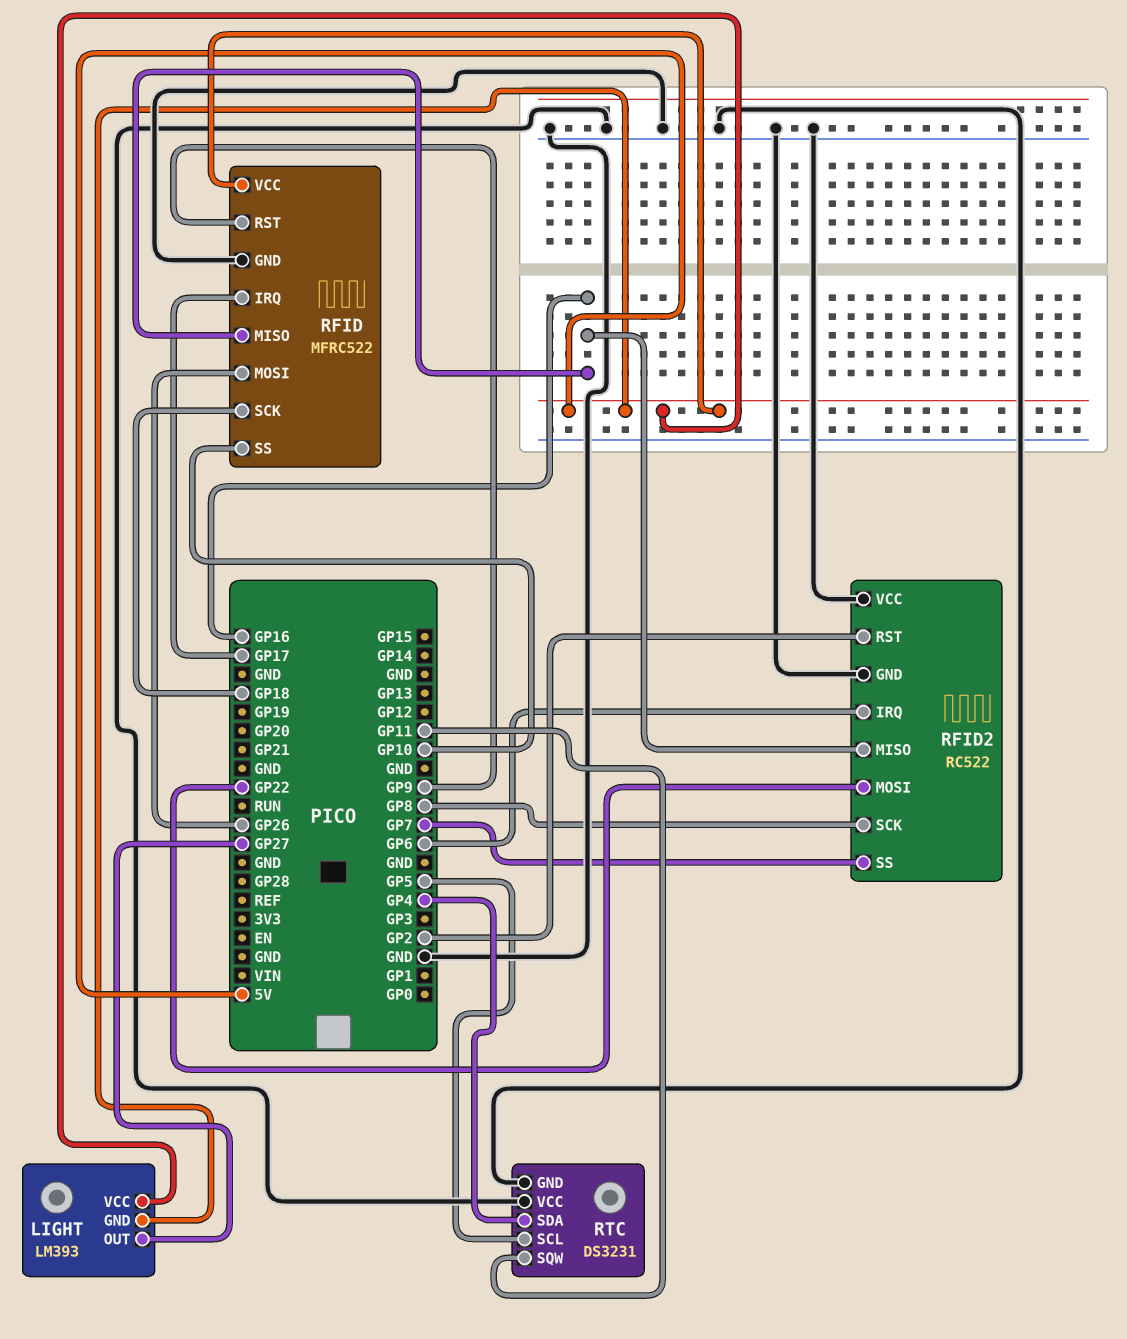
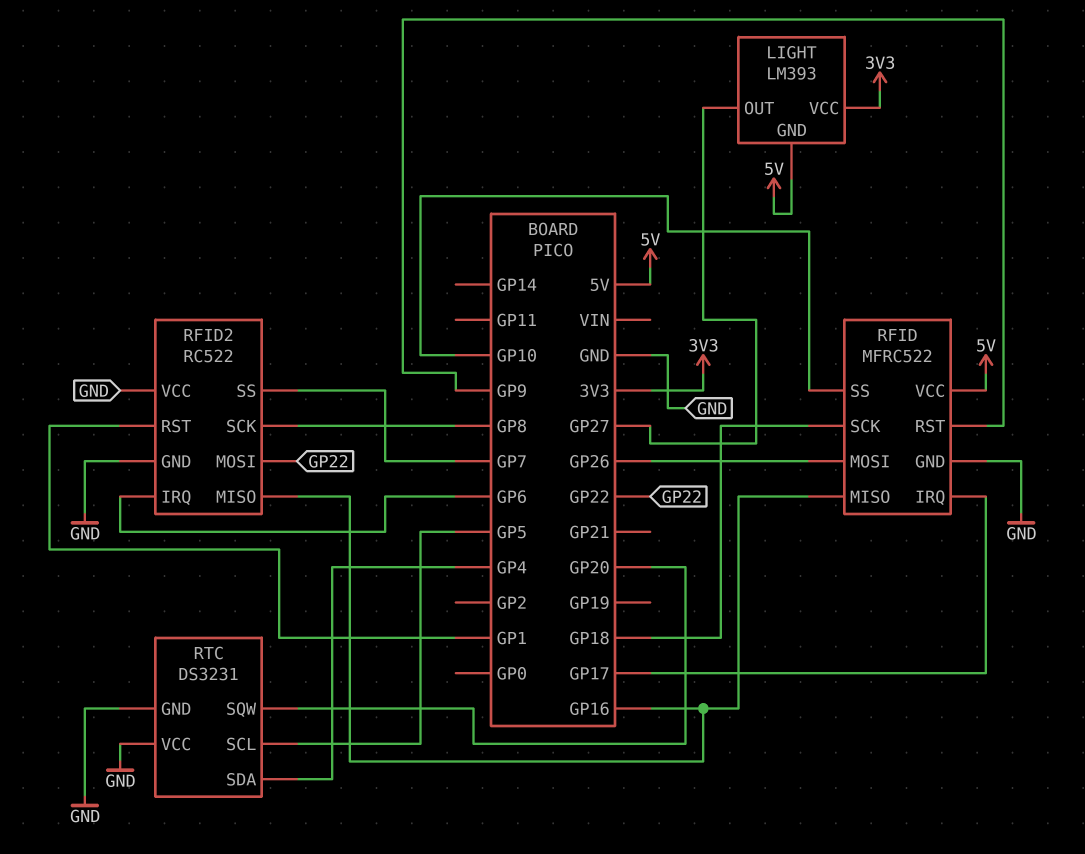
LIGHT pin VCC: 5V -> 3V3
RFID2 pin RST: GP2 -> GP1
RTC pin SQW: GP11 -> GP20

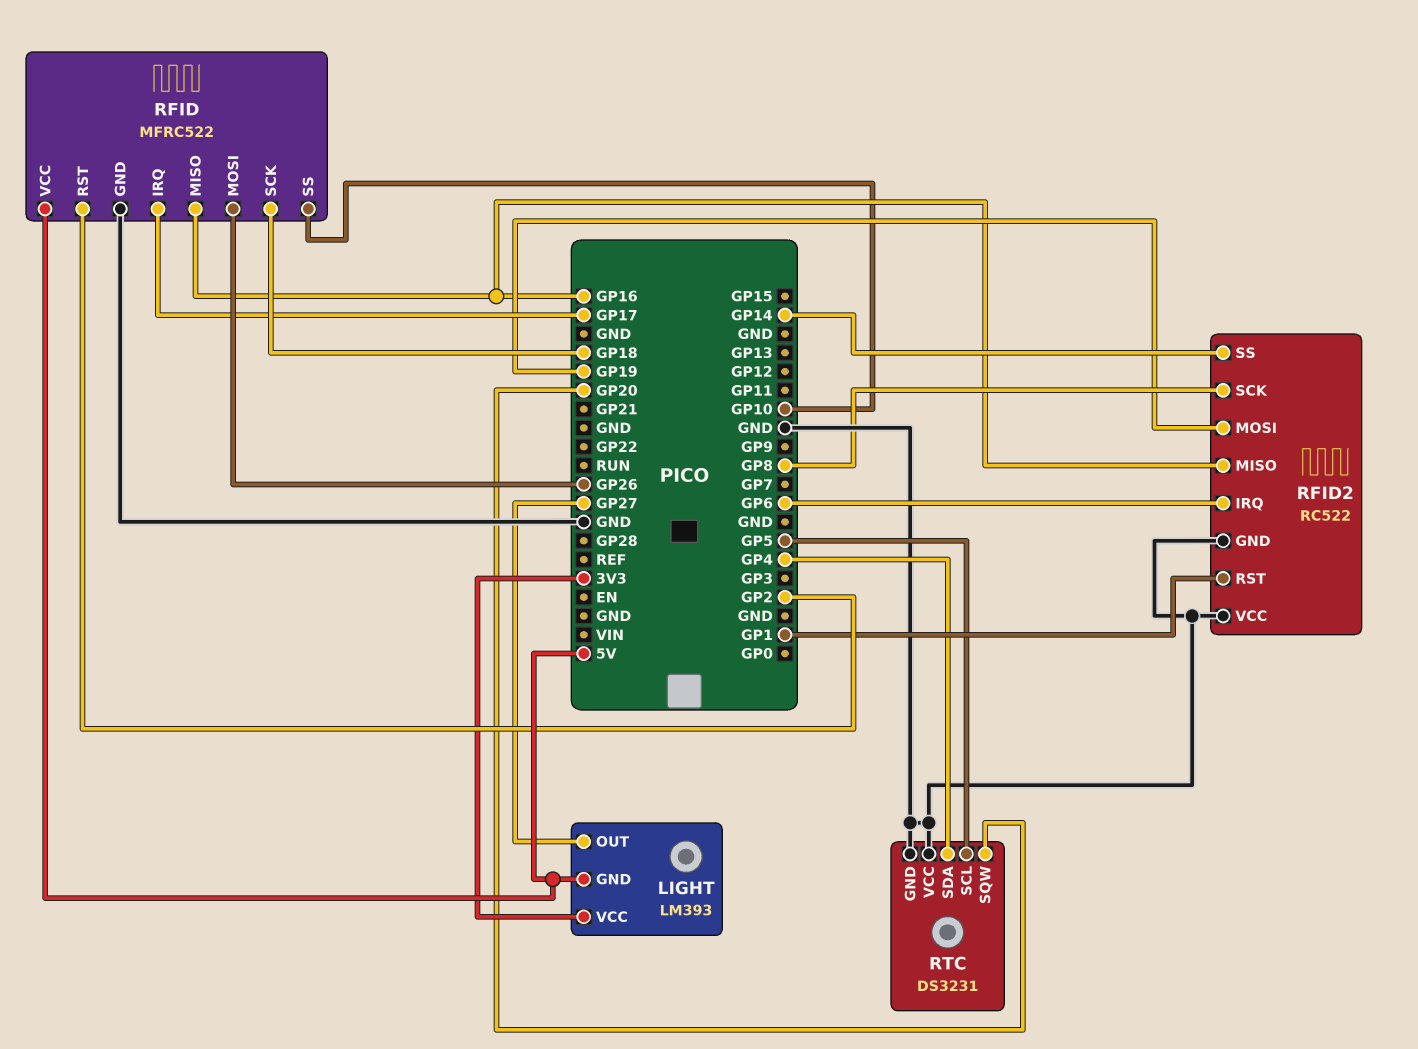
RFID pin RST: GP9 -> GP2
RFID2 pin MOSI: GP22 -> GP19
RFID2 pin SS: GP7 -> GP14

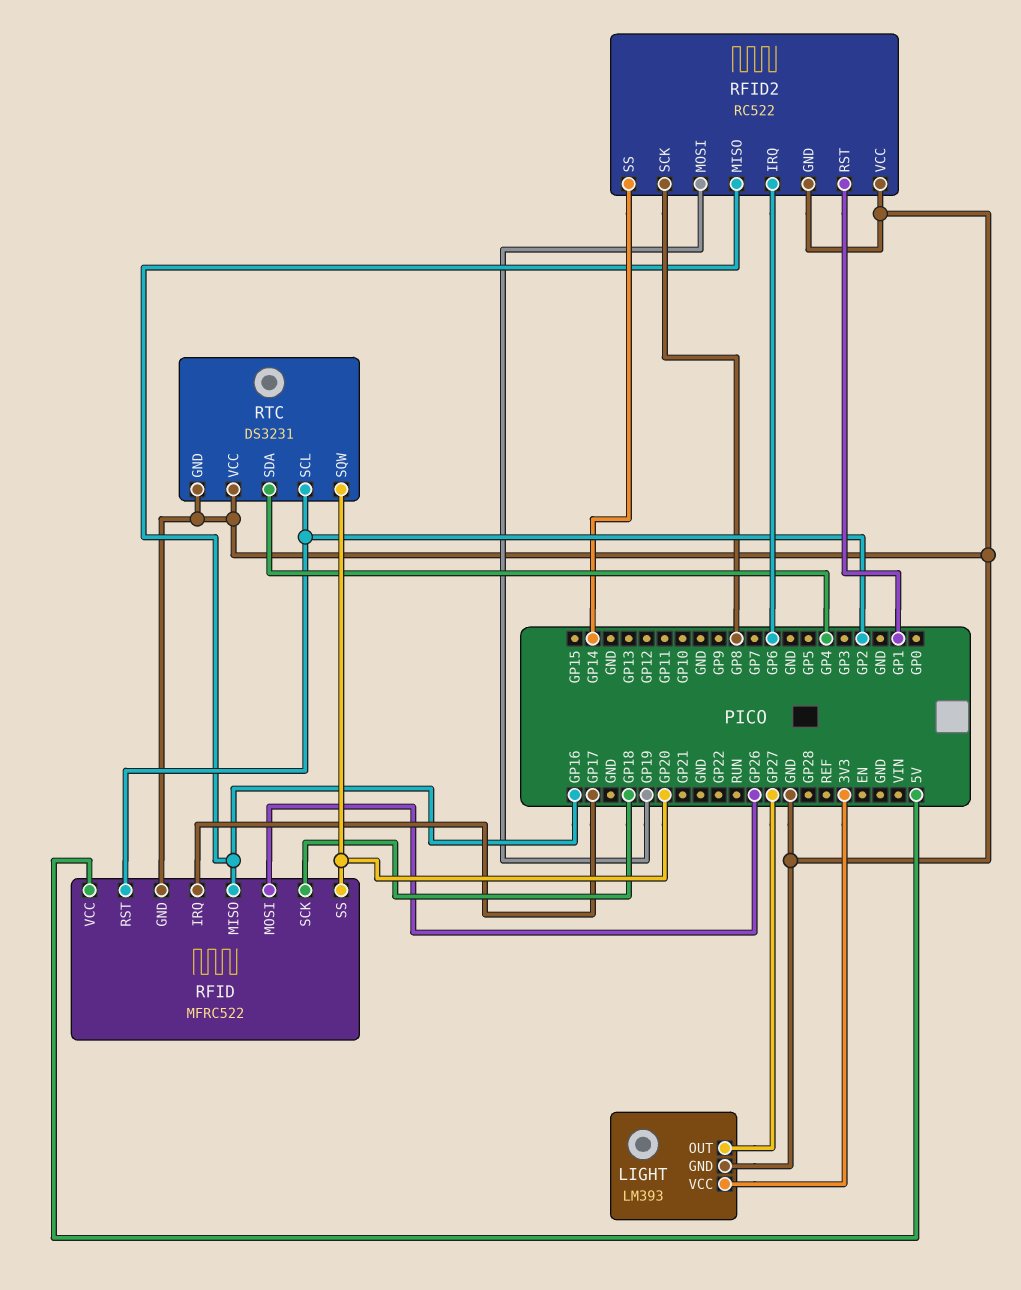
LIGHT pin GND: 5V -> GND
RFID pin SS: GP10 -> GP20
RTC pin SCL: GP5 -> GP2

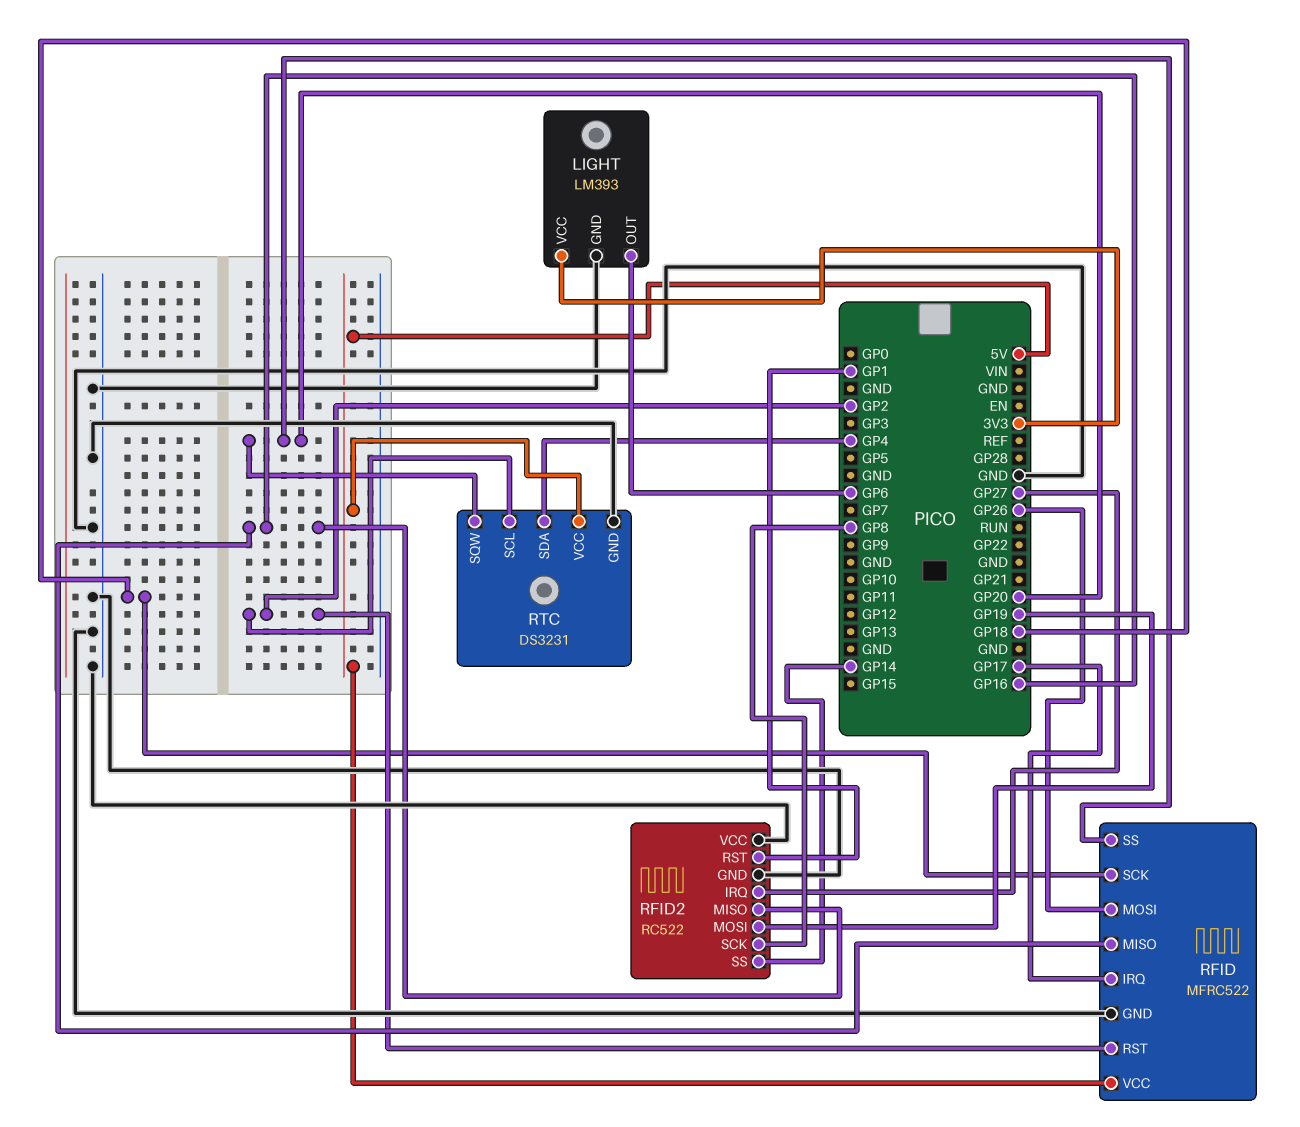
LIGHT pin OUT: GP27 -> GP6
RFID2 pin IRQ: GP6 -> GP27
RTC pin VCC: GND -> 5V

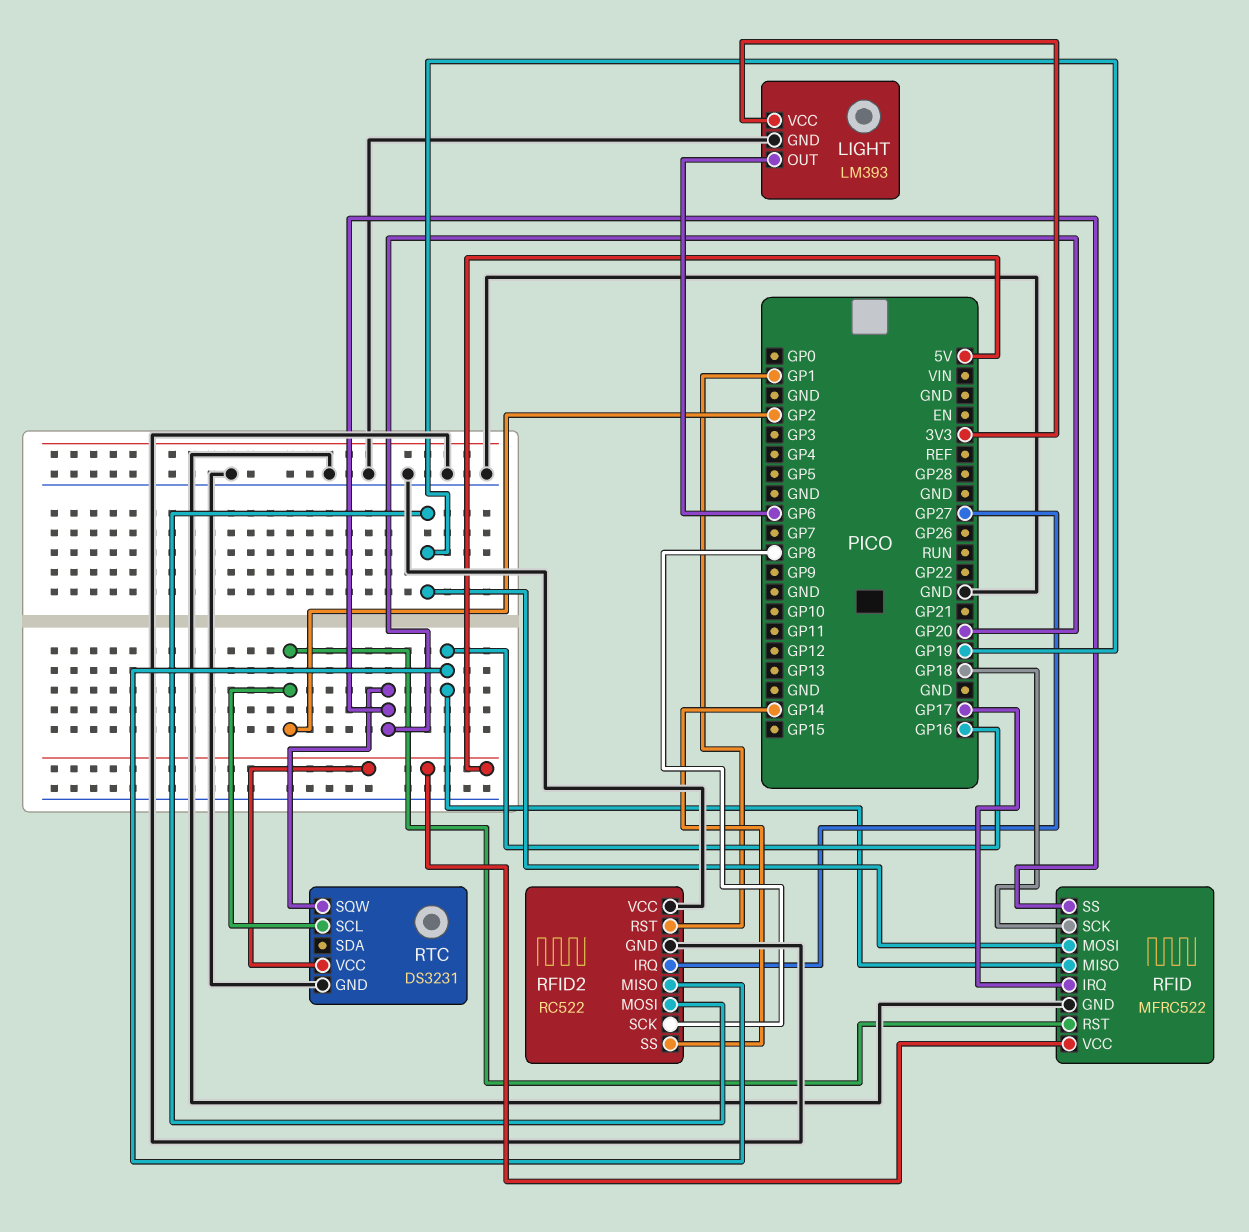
RFID pin MOSI: GP26 -> GP19
RTC pin SDA: GP4 -> none

